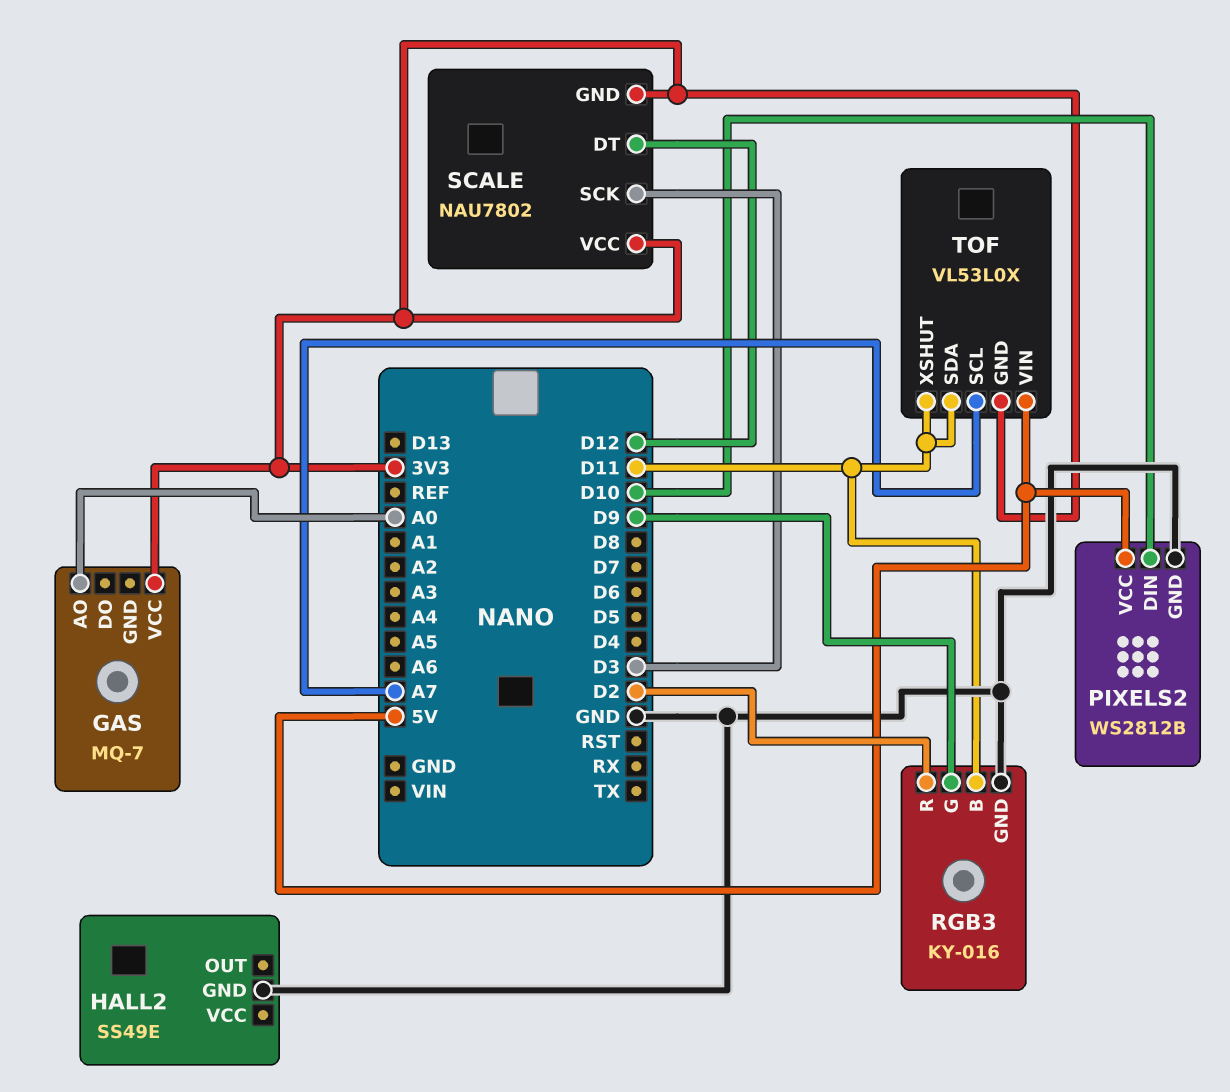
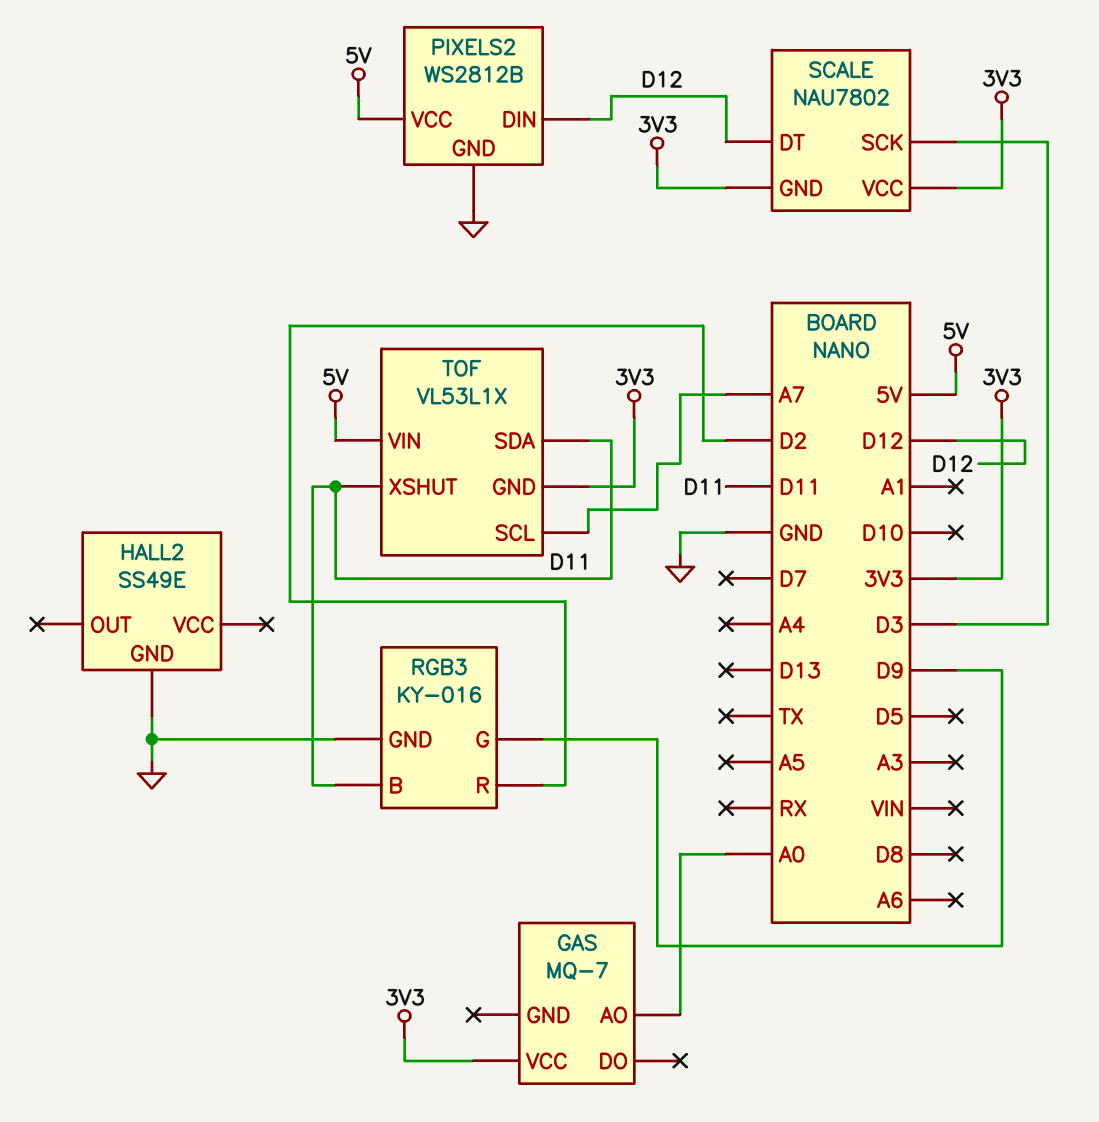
PIXELS2 pin DIN: D10 -> D12
TOF: VL53L0X -> VL53L1X

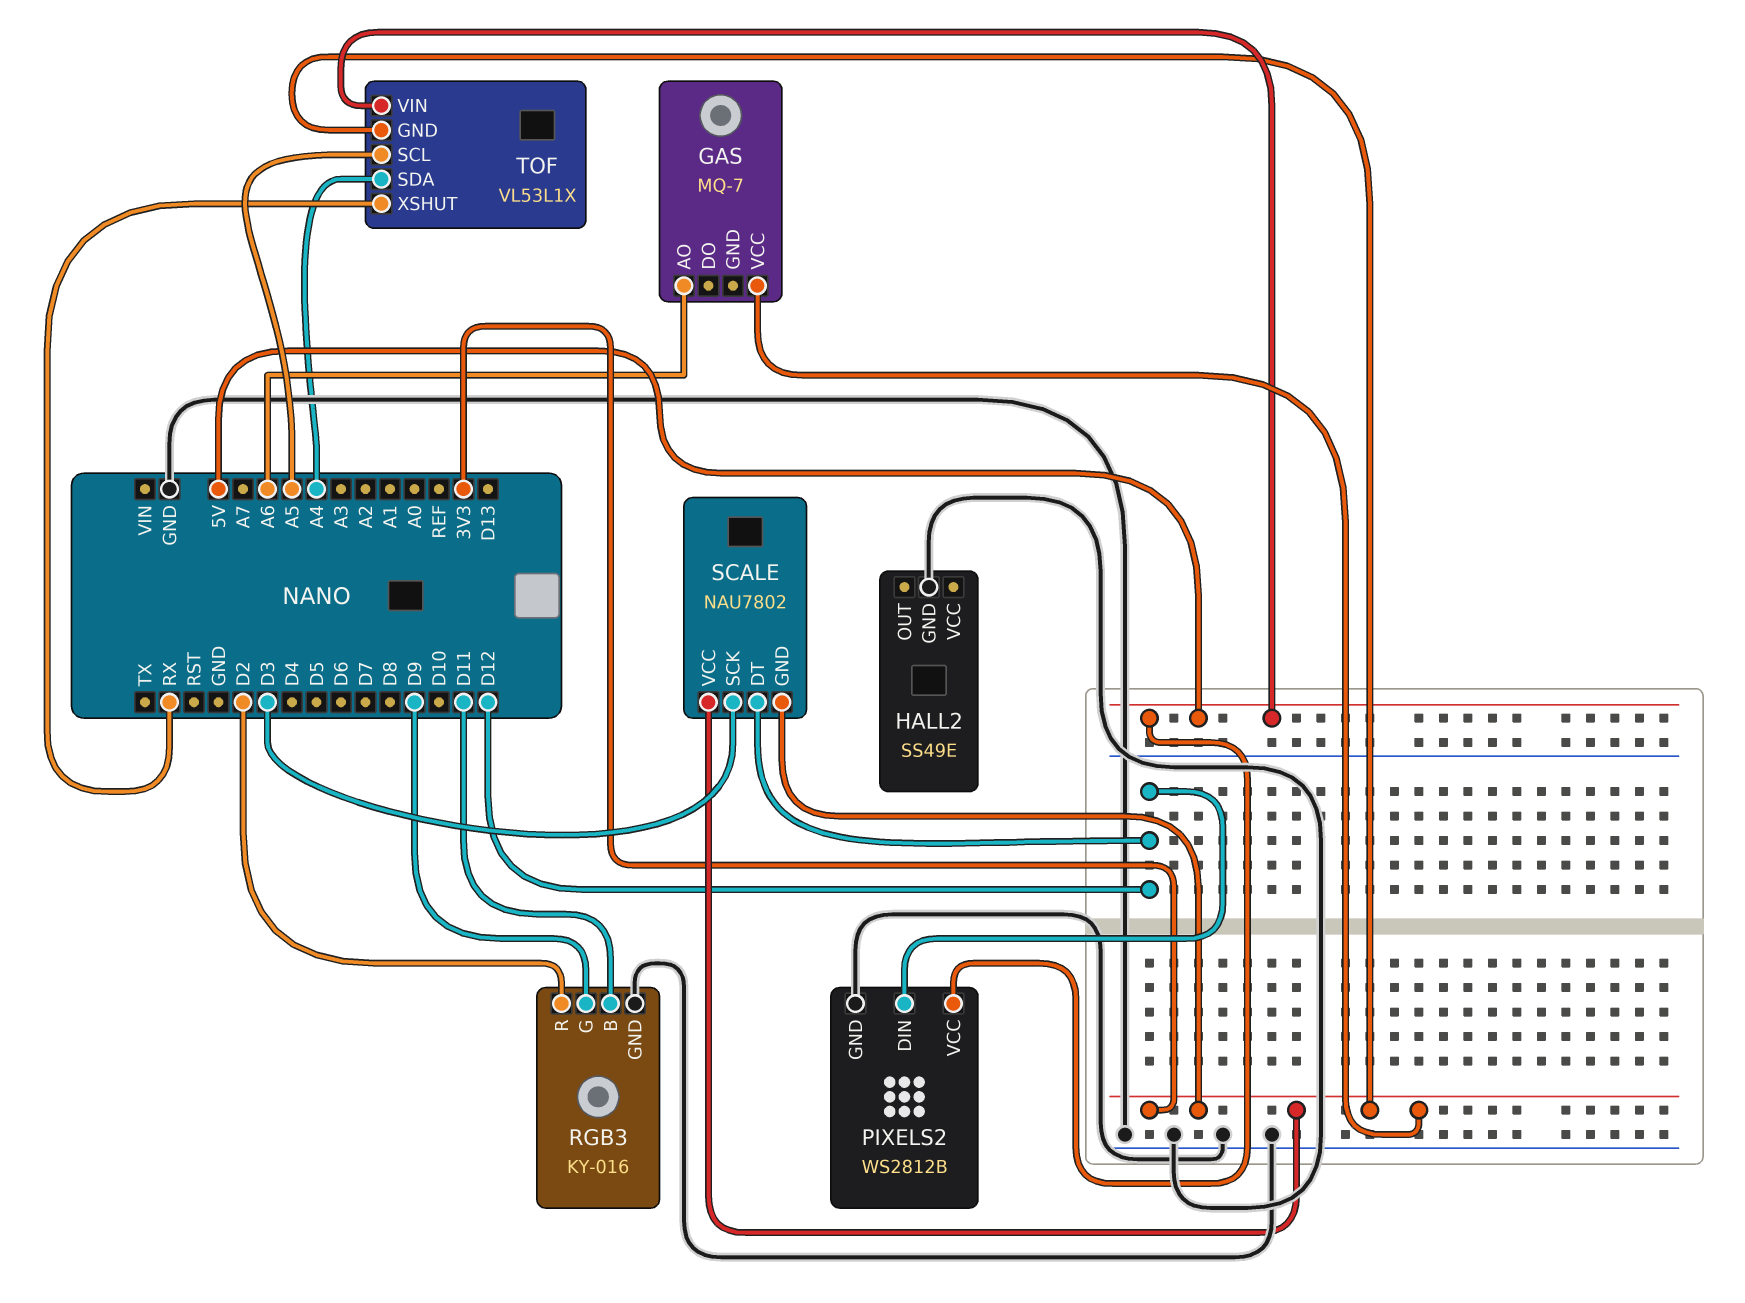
GAS pin AO: A0 -> A6
TOF pin SCL: A7 -> A5
TOF pin SDA: D11 -> A4
TOF pin XSHUT: D11 -> RX

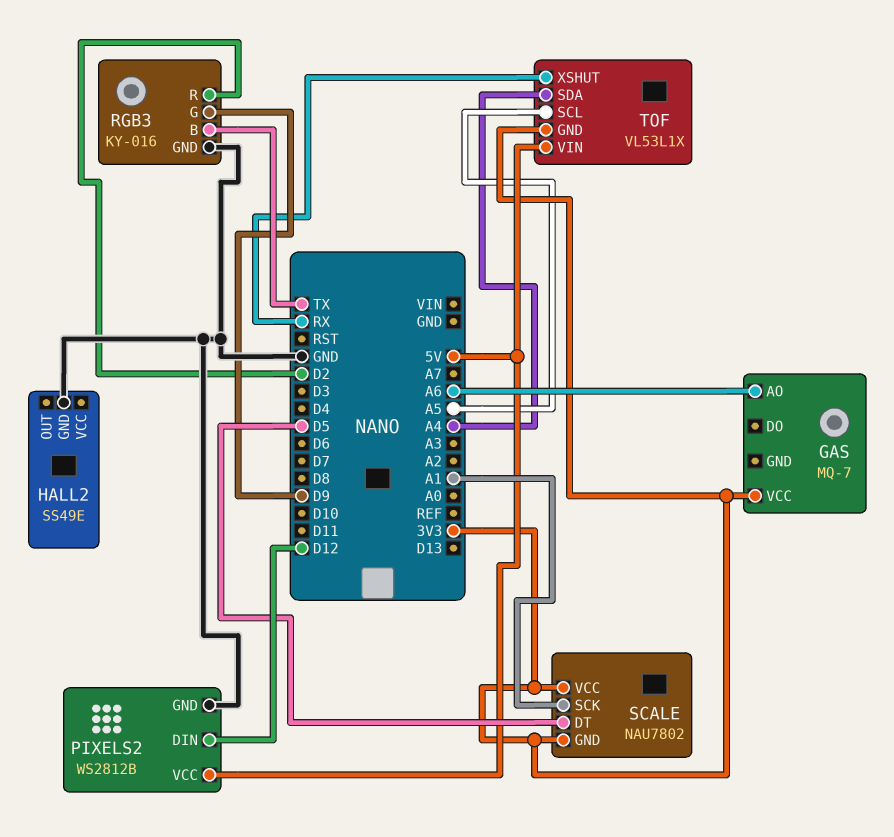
RGB3 pin B: D11 -> TX
SCALE pin DT: D12 -> D5
SCALE pin SCK: D3 -> A1

